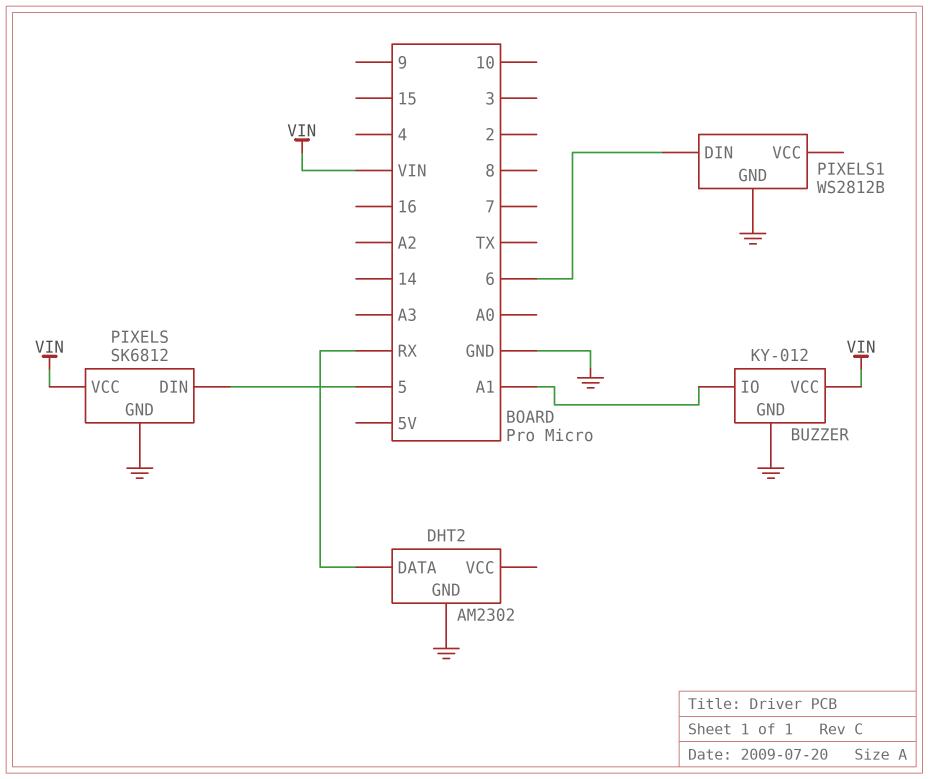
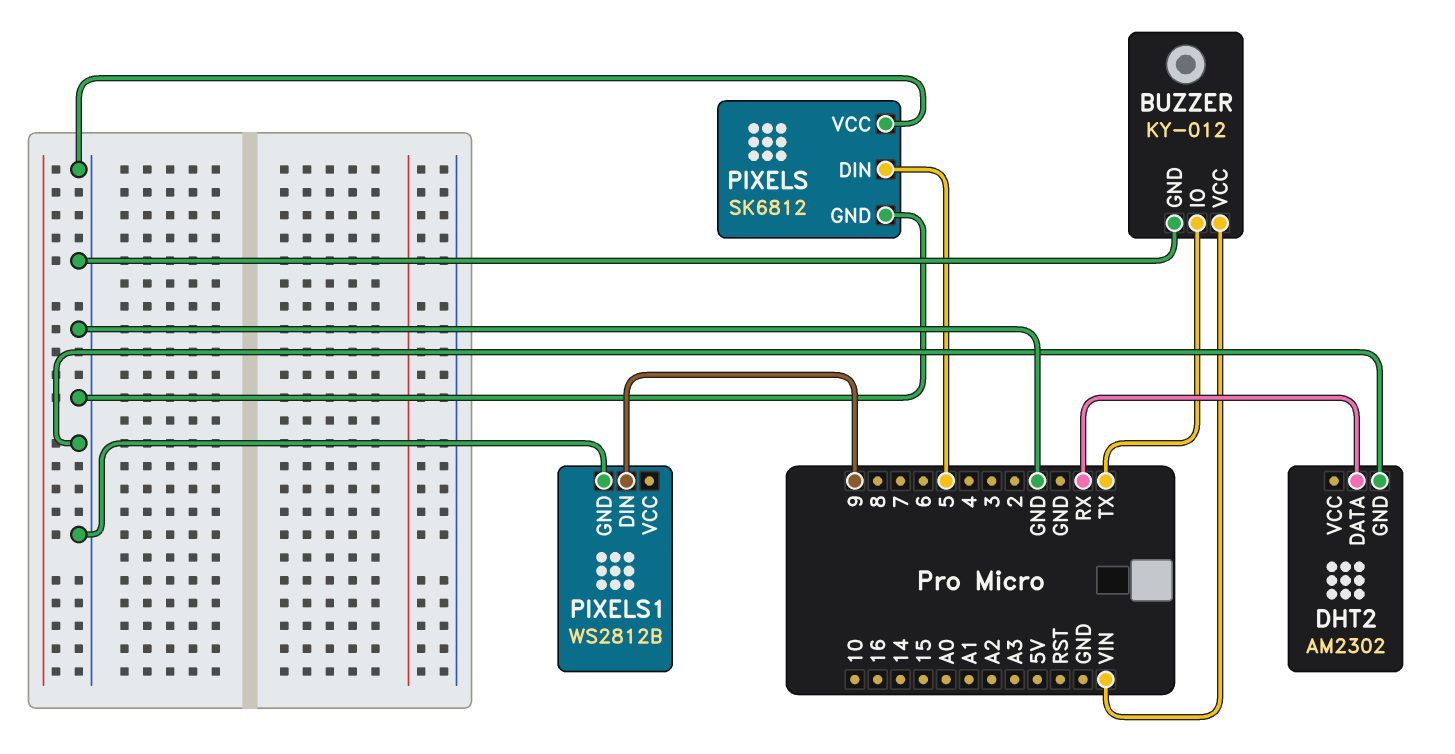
BUZZER pin IO: A1 -> TX
PIXELS pin VCC: VIN -> GND
PIXELS1 pin DIN: 6 -> 9

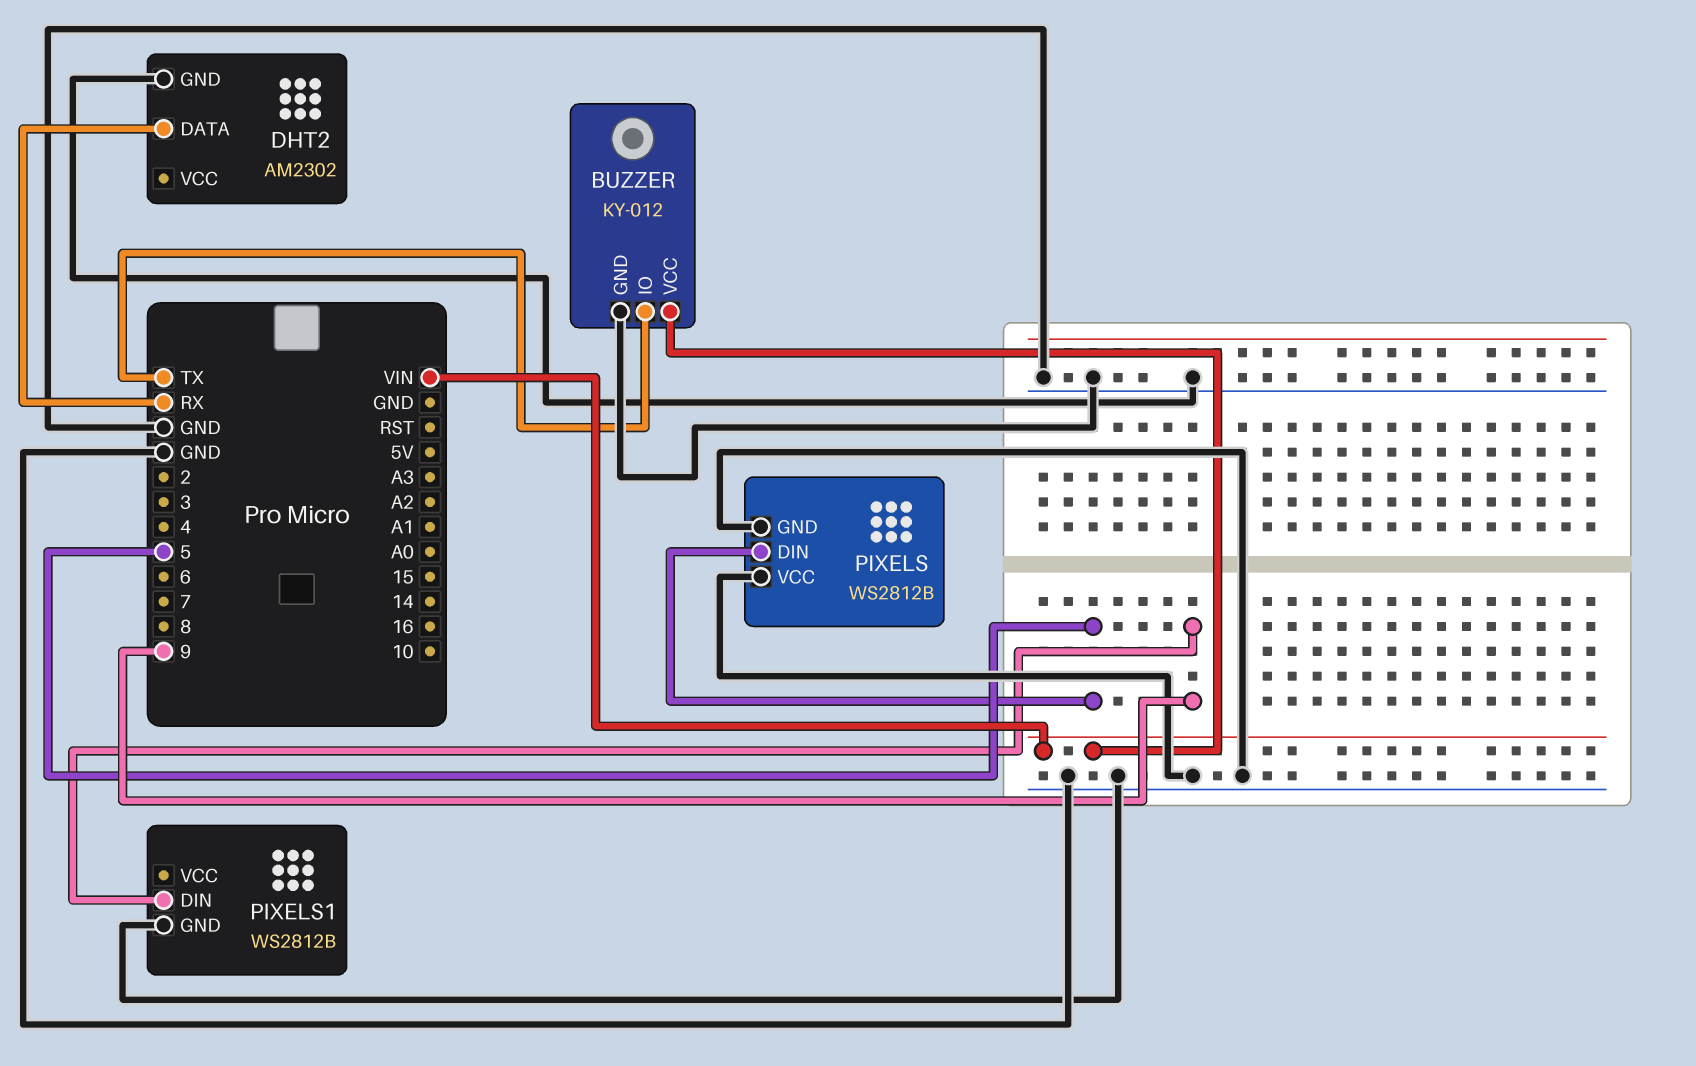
PIXELS: SK6812 -> WS2812B

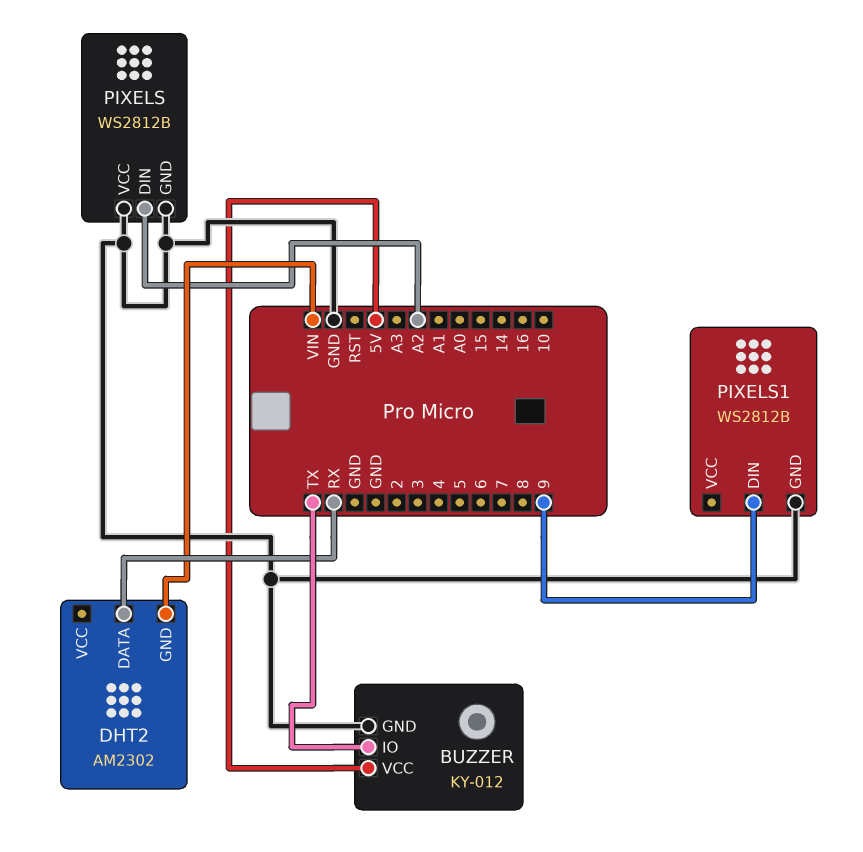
BUZZER pin VCC: VIN -> 5V
DHT2 pin GND: GND -> VIN
PIXELS pin DIN: 5 -> A2

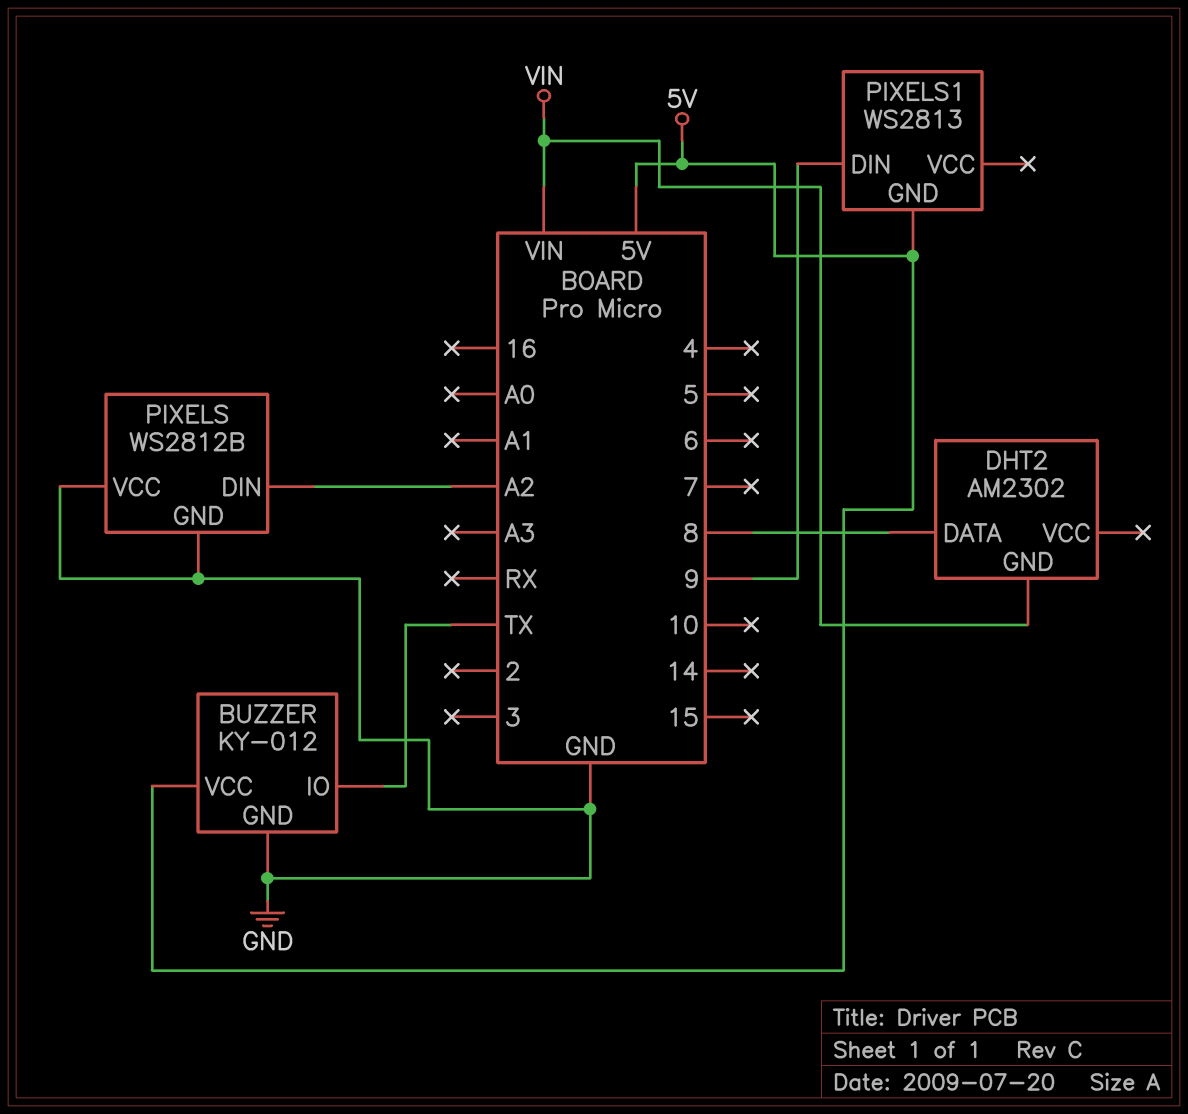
DHT2 pin DATA: RX -> 8
PIXELS1: WS2812B -> WS2813
PIXELS1 pin GND: GND -> 5V

